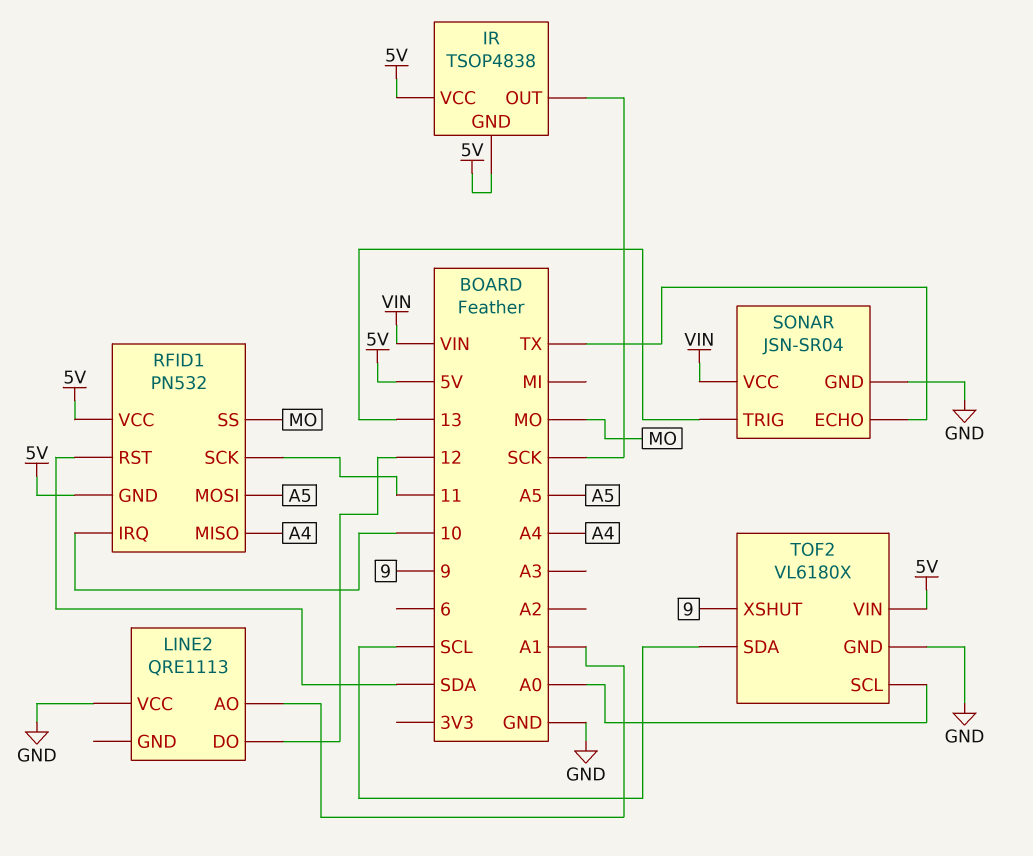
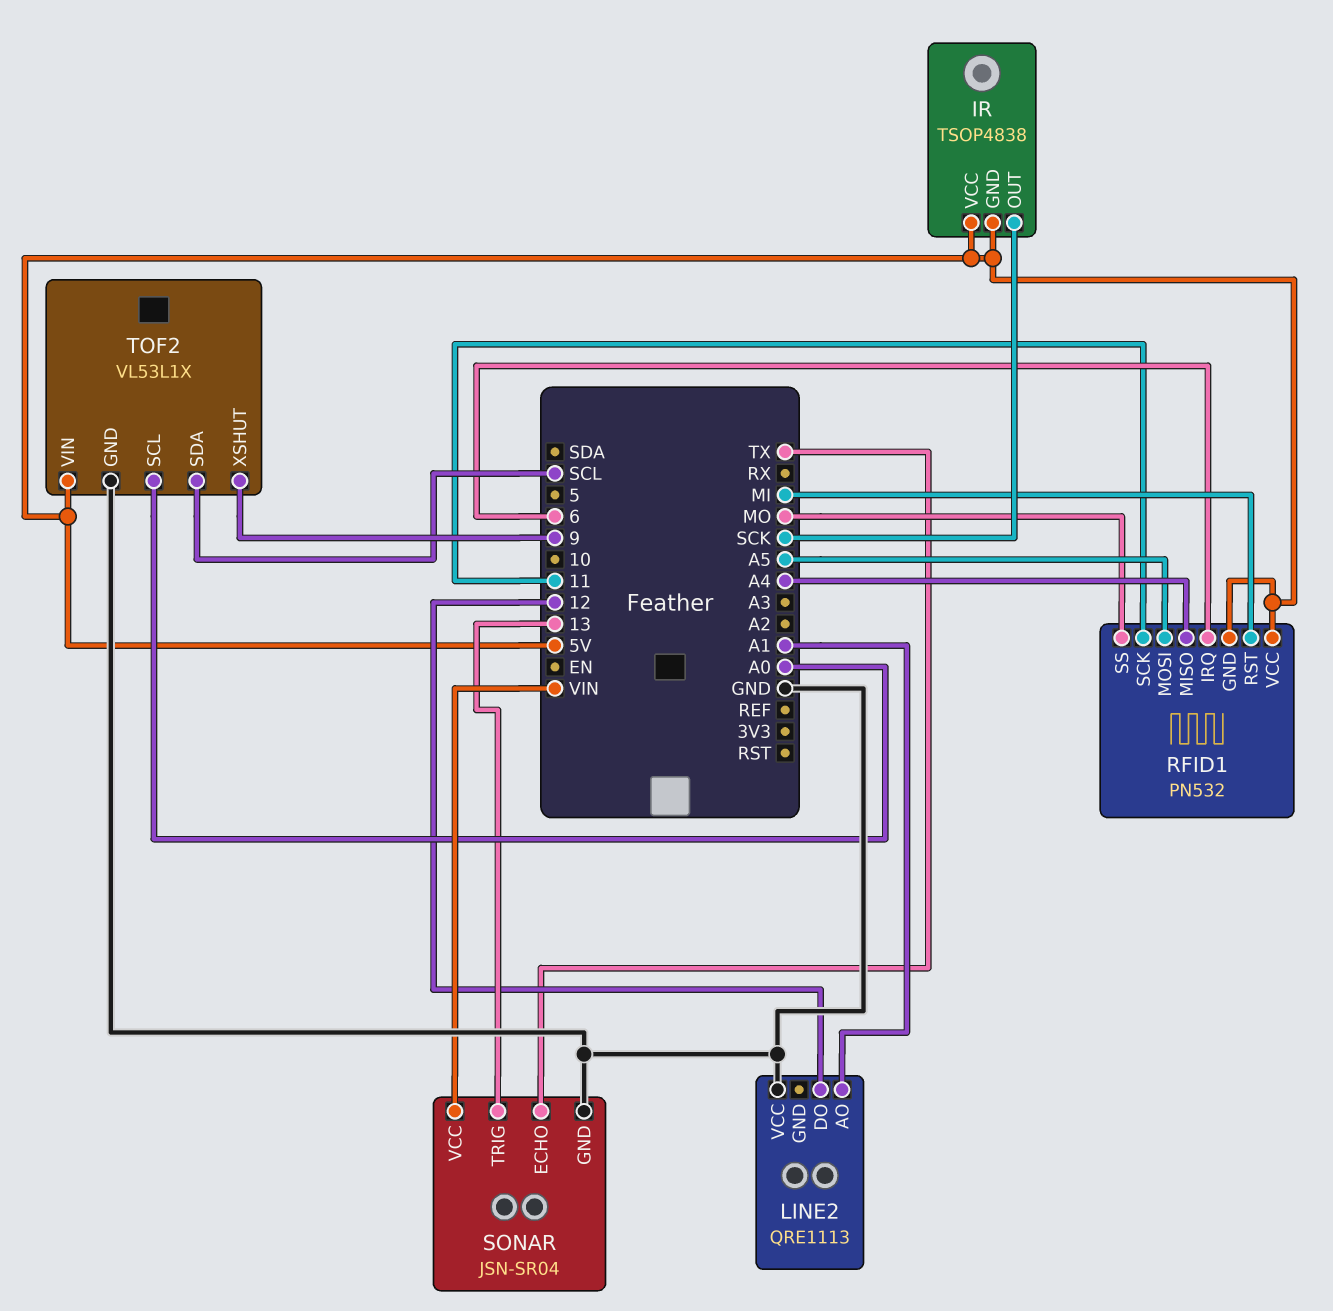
RFID1 pin IRQ: 10 -> 6
RFID1 pin RST: SDA -> MI
TOF2: VL6180X -> VL53L1X

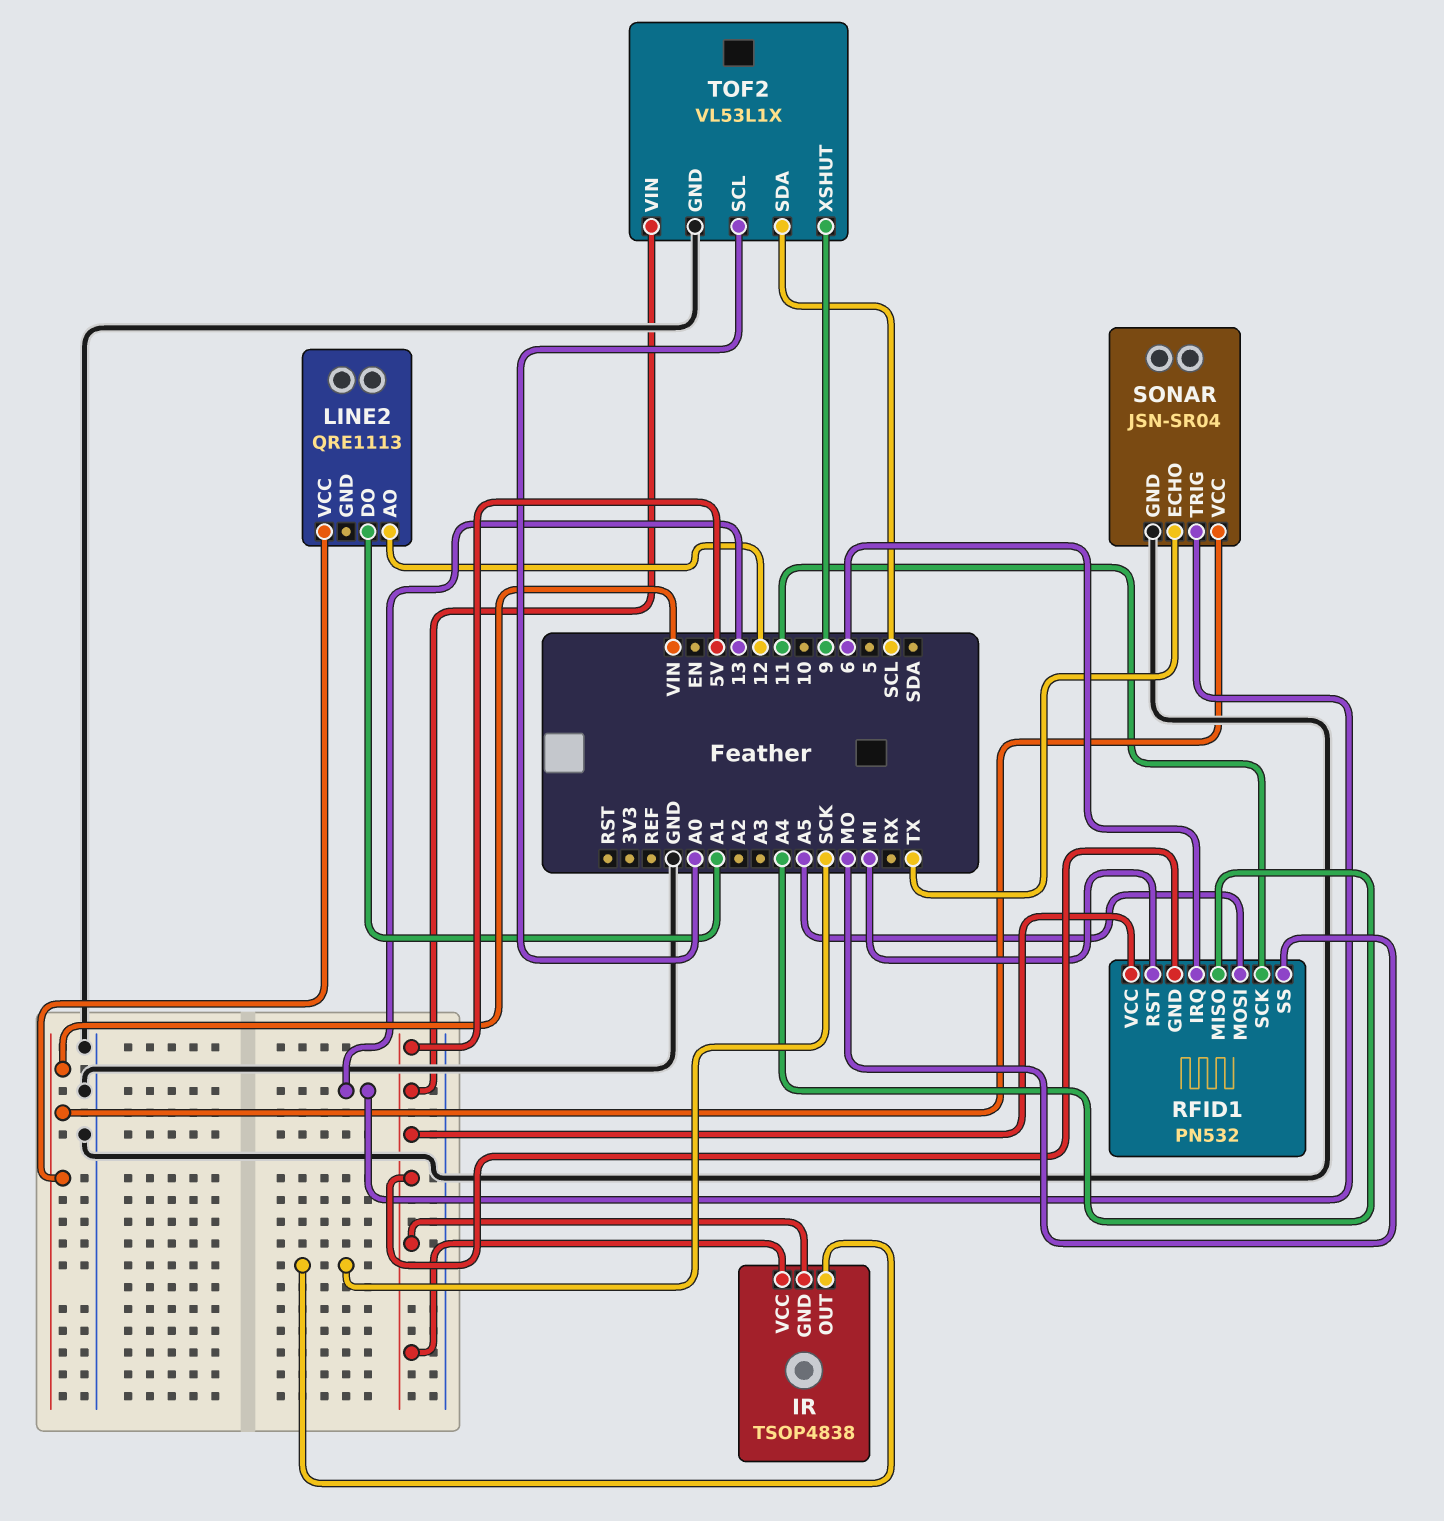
LINE2 pin AO: A1 -> 12
LINE2 pin DO: 12 -> A1
LINE2 pin VCC: GND -> VIN

